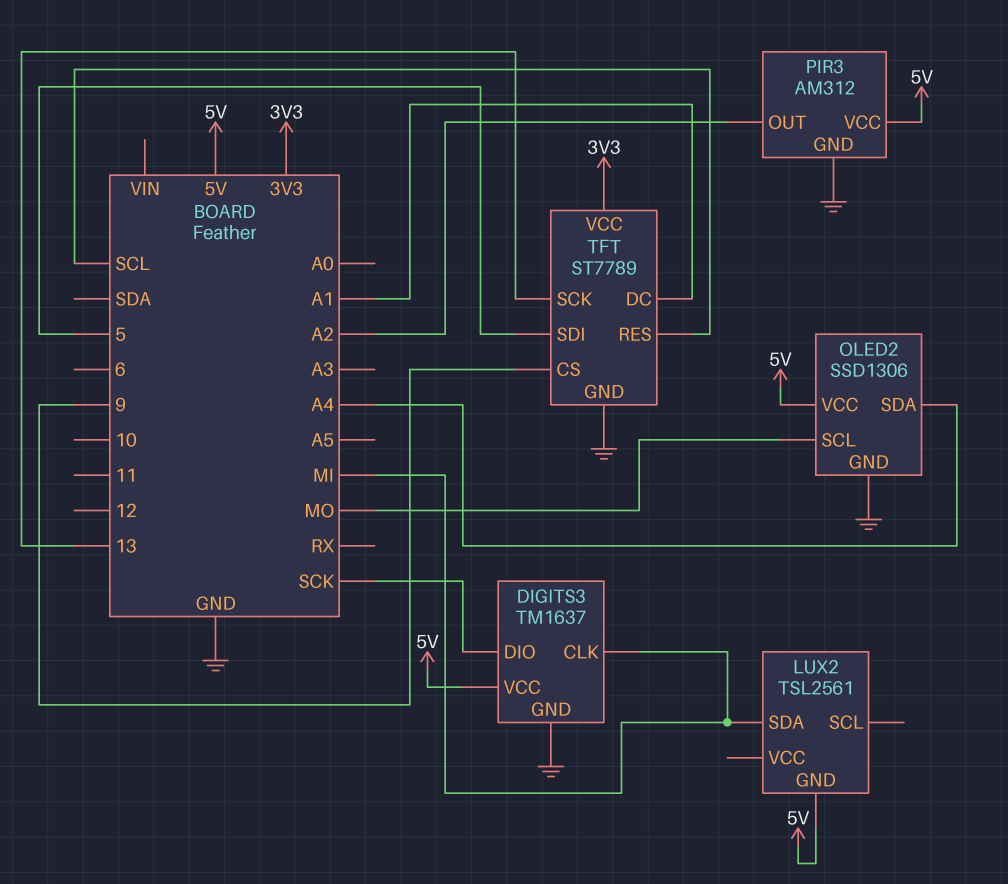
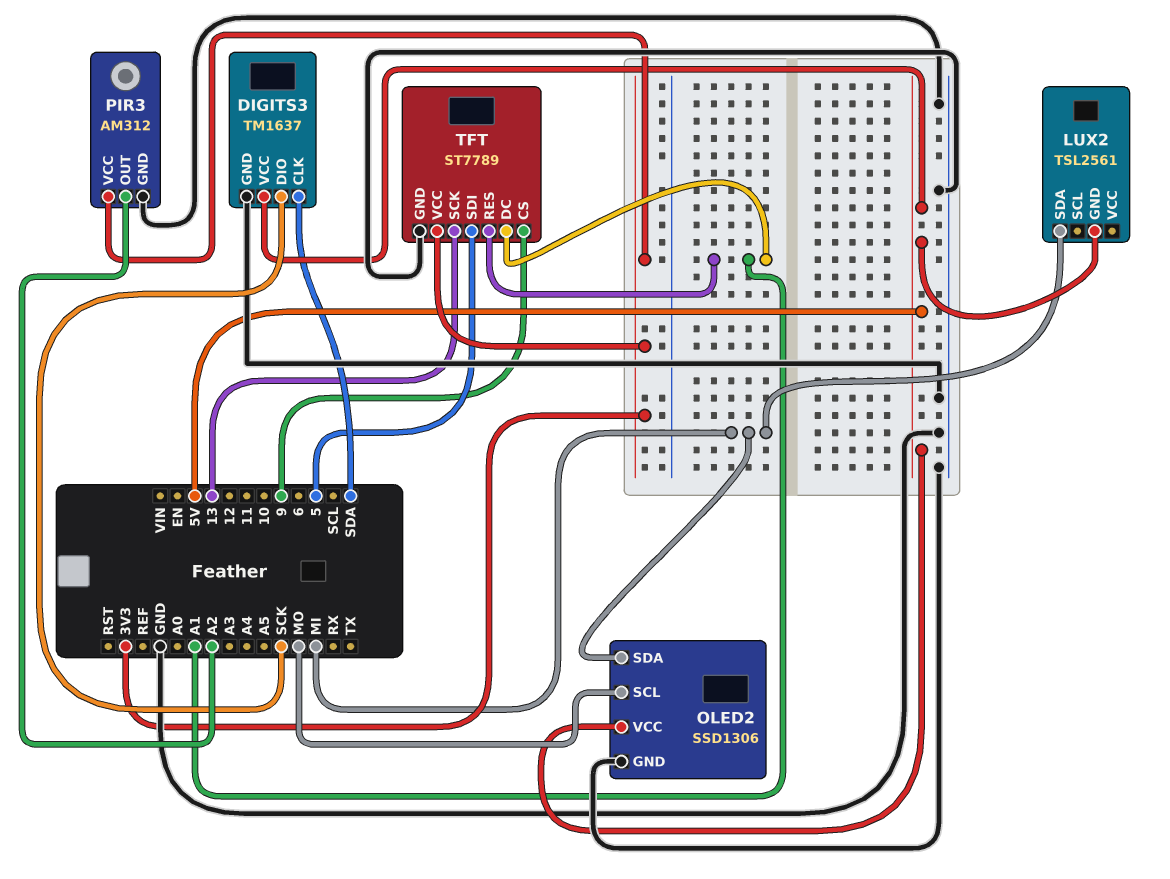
DIGITS3 pin CLK: MI -> SDA
OLED2 pin SDA: A4 -> MI
PIR3 pin VCC: 5V -> 3V3
TFT pin RES: SCL -> A1

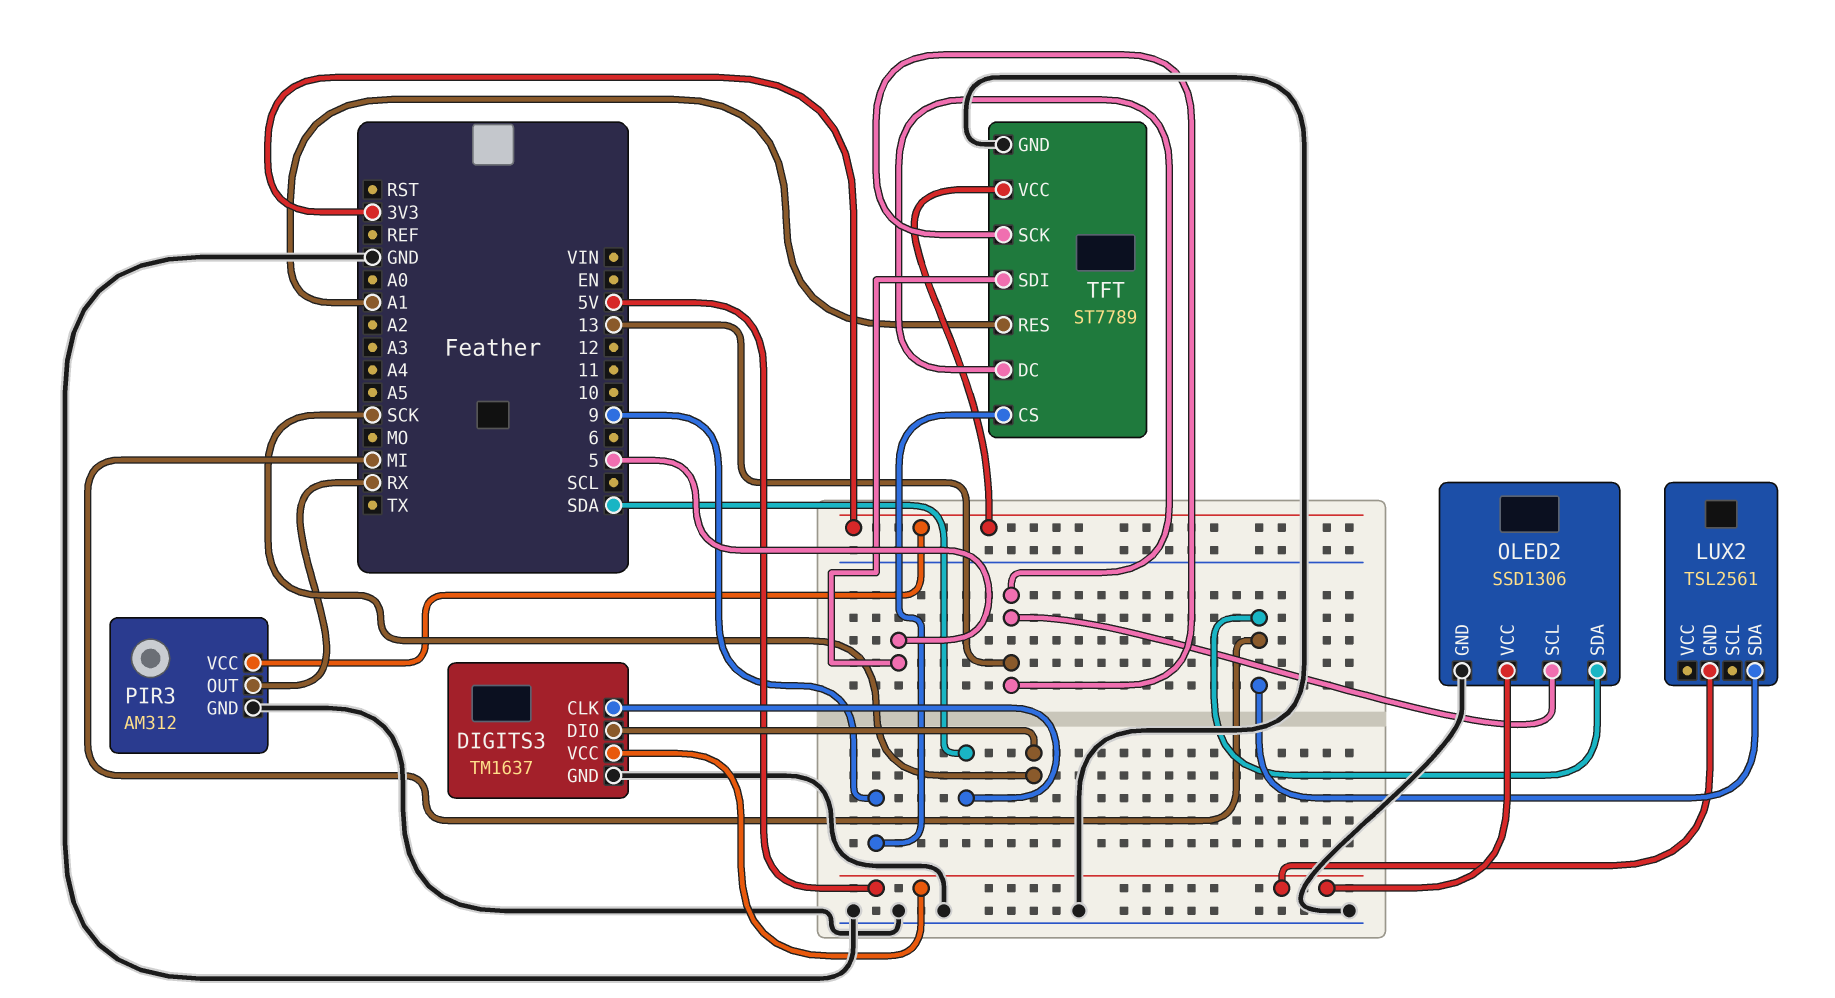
OLED2 pin SCL: MO -> 13
PIR3 pin OUT: A2 -> RX
TFT pin DC: A1 -> 13

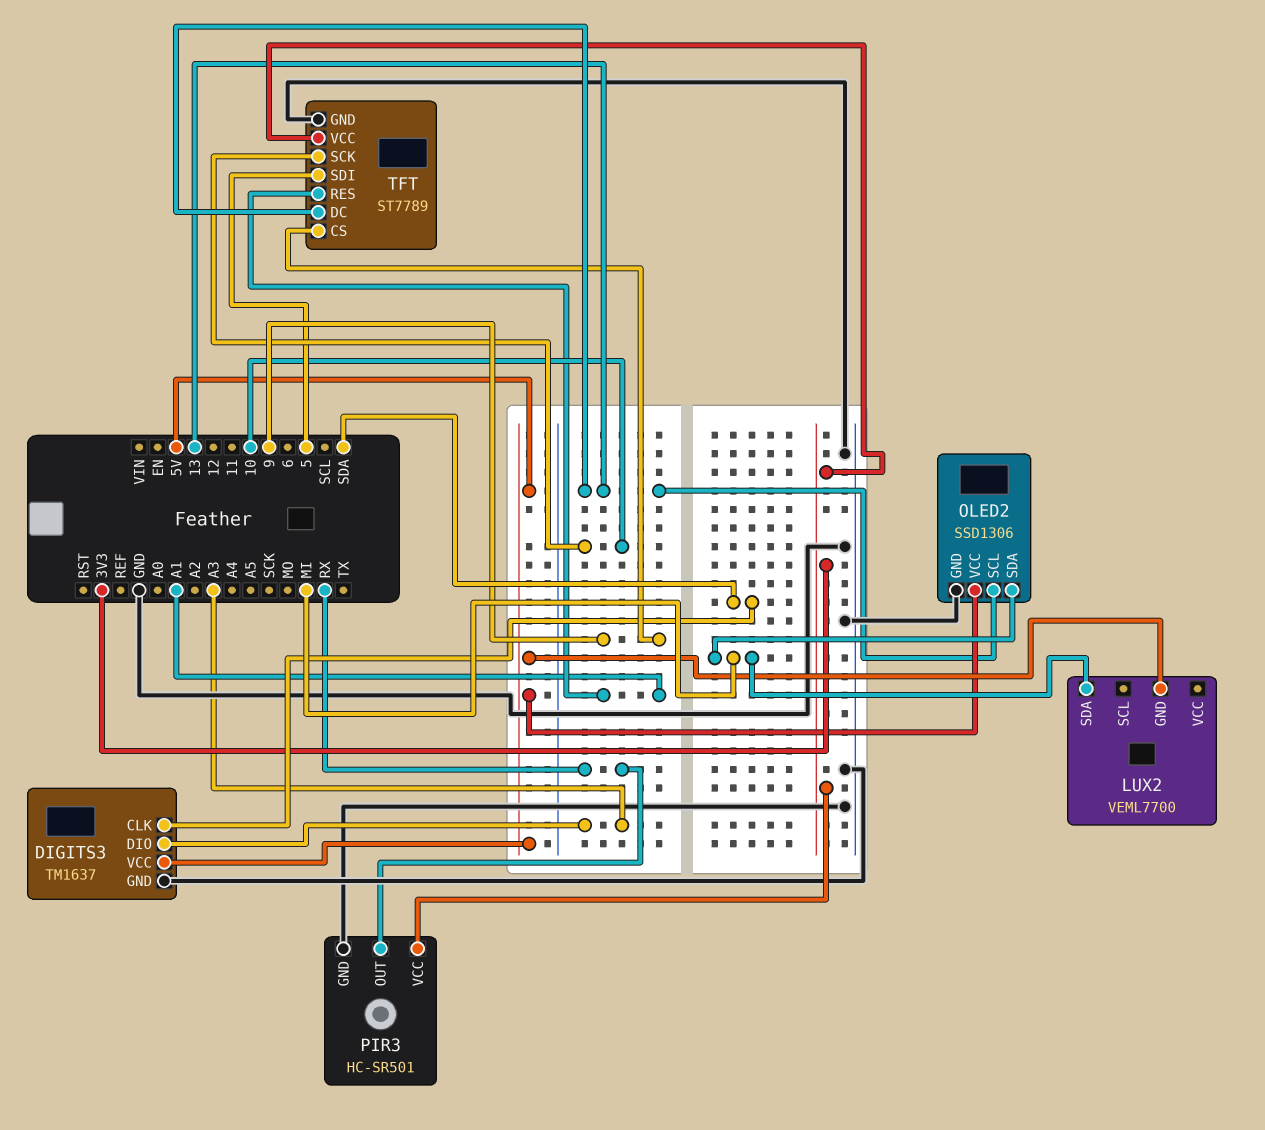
DIGITS3 pin DIO: SCK -> A3
LUX2: TSL2561 -> VEML7700
PIR3: AM312 -> HC-SR501
TFT pin SCK: 13 -> 10

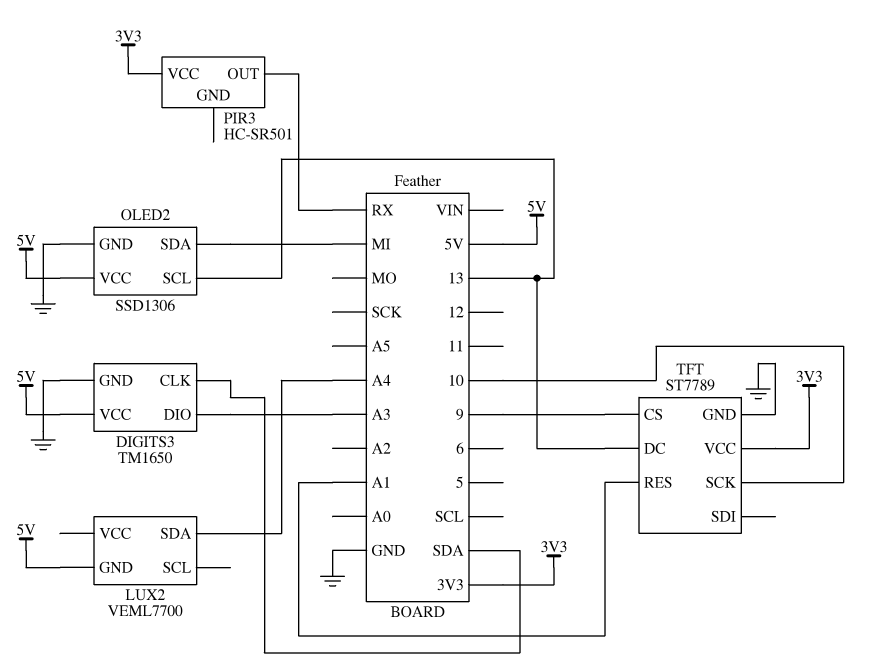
DIGITS3: TM1637 -> TM1650
LUX2 pin SDA: MI -> A4
PIR3 pin GND: GND -> none
TFT pin SDI: 5 -> none

